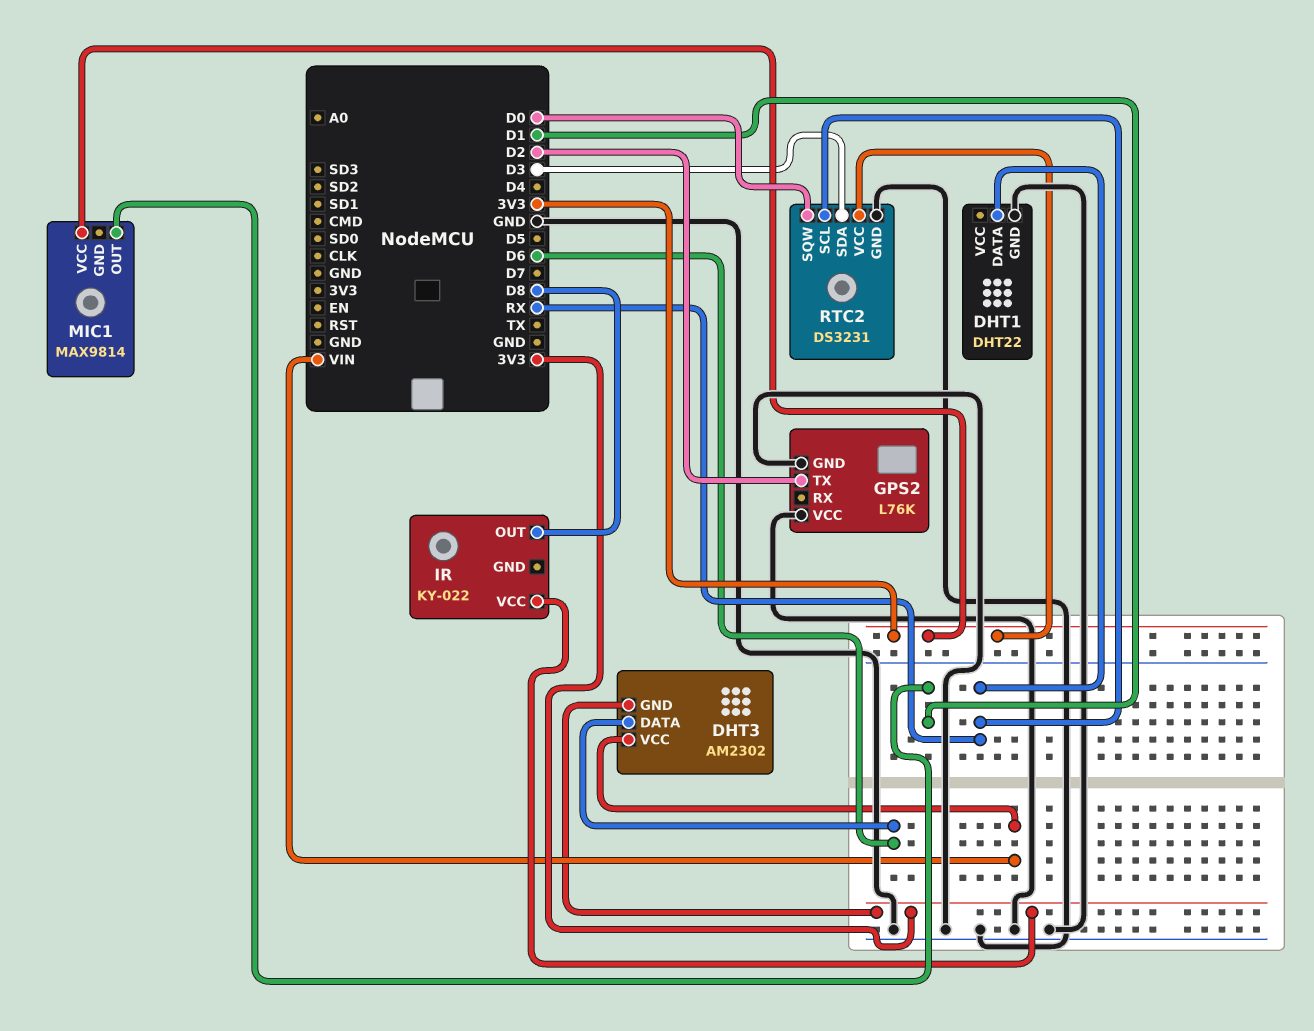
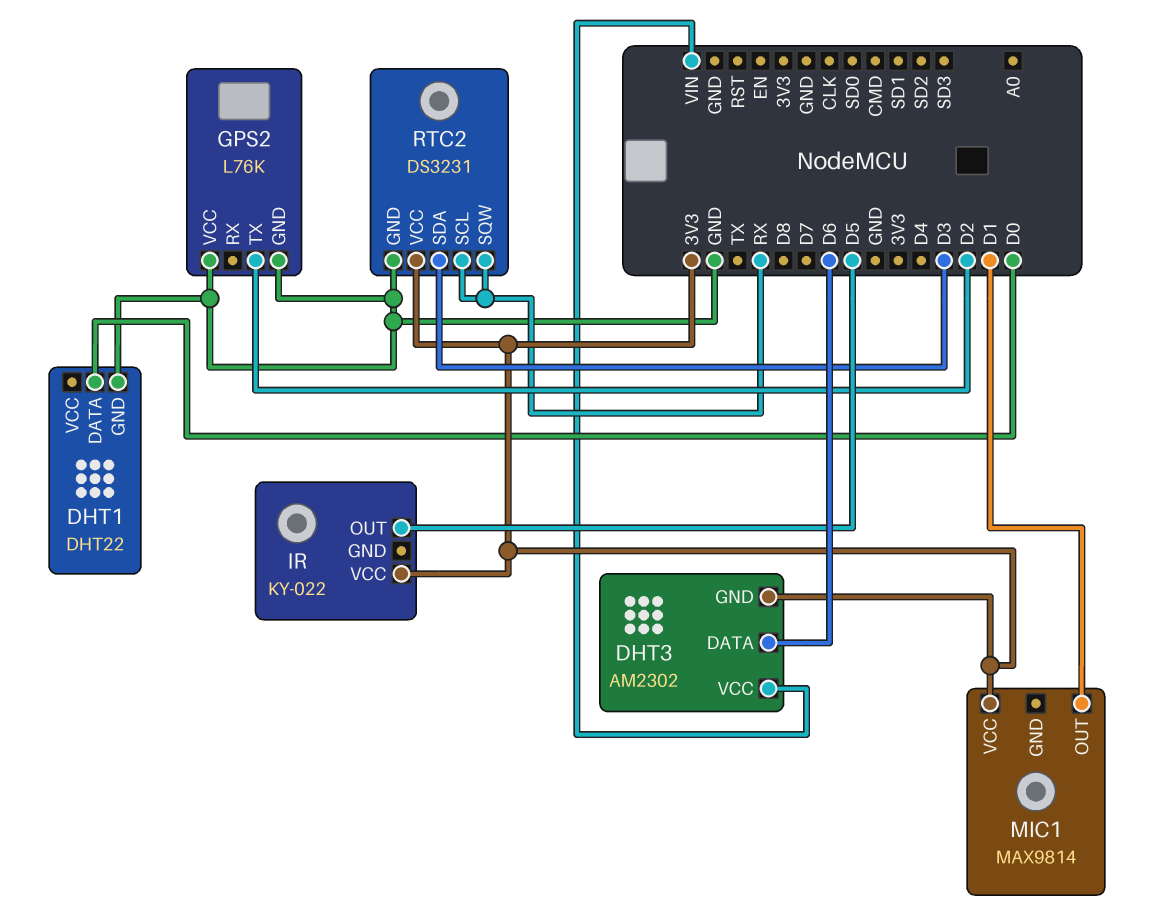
DHT1 pin DATA: RX -> D0
IR pin OUT: D8 -> D5
RTC2 pin SQW: D0 -> RX

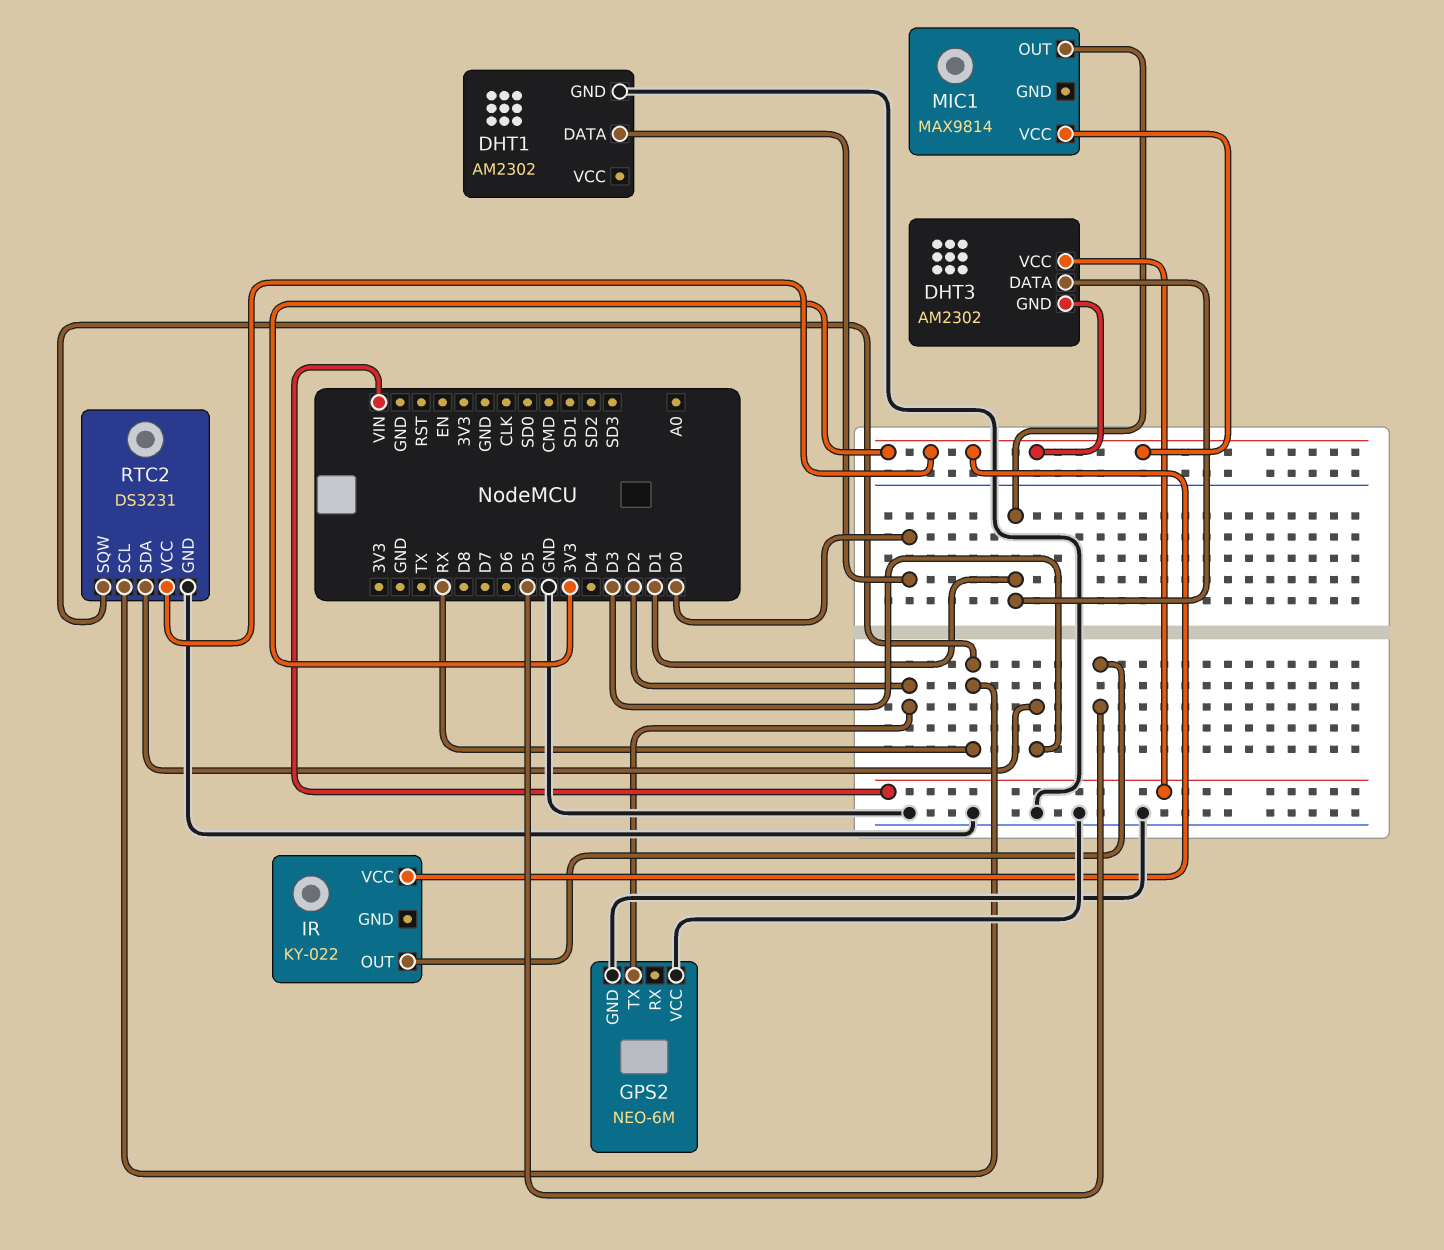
DHT1: DHT22 -> AM2302
DHT3 pin DATA: D6 -> D1
GPS2: L76K -> NEO-6M

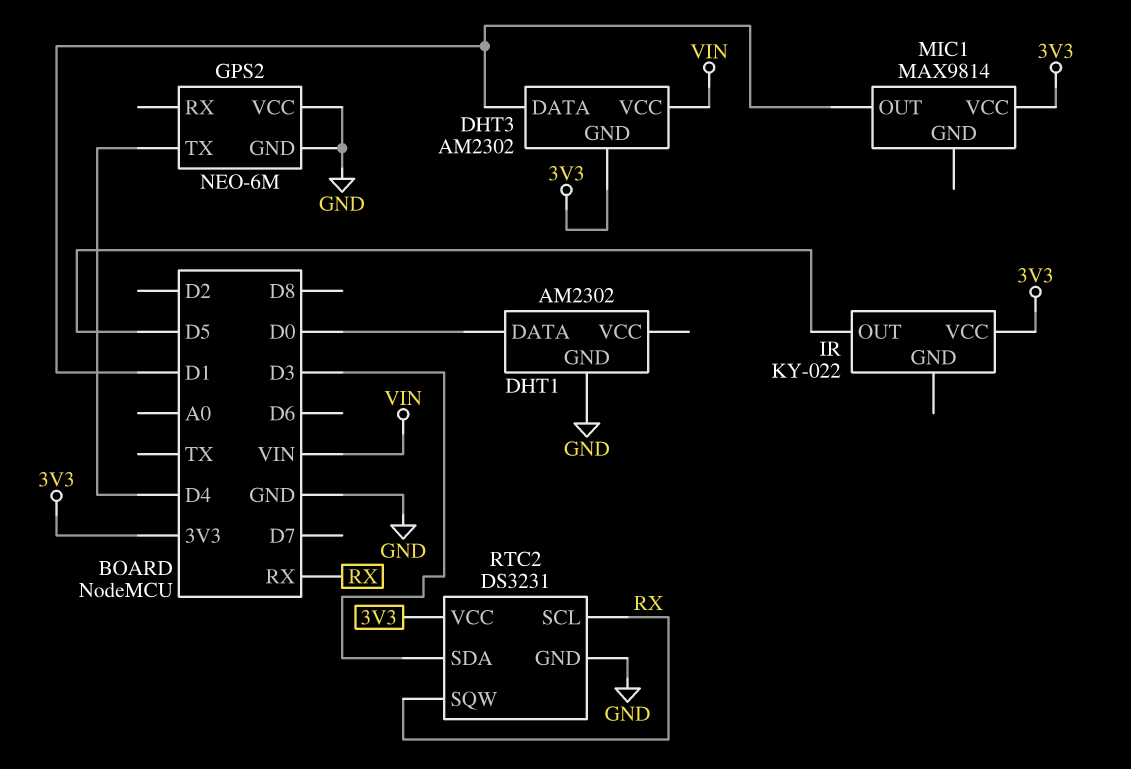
GPS2 pin TX: D2 -> D4

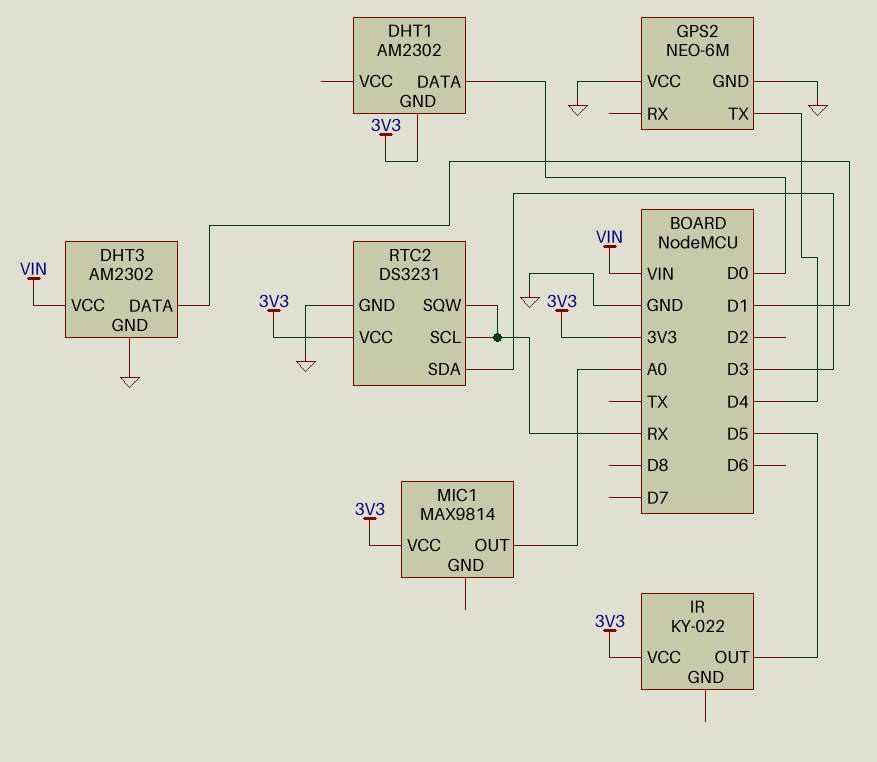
DHT1 pin GND: GND -> 3V3
DHT3 pin GND: 3V3 -> GND
MIC1 pin OUT: D1 -> A0

